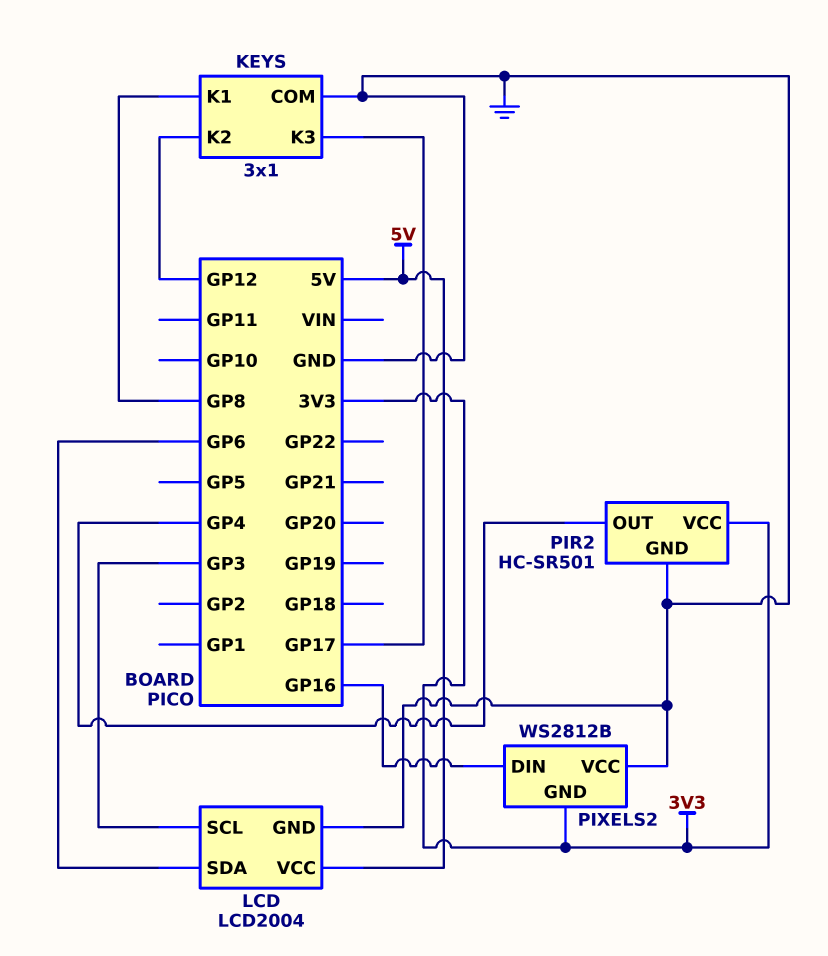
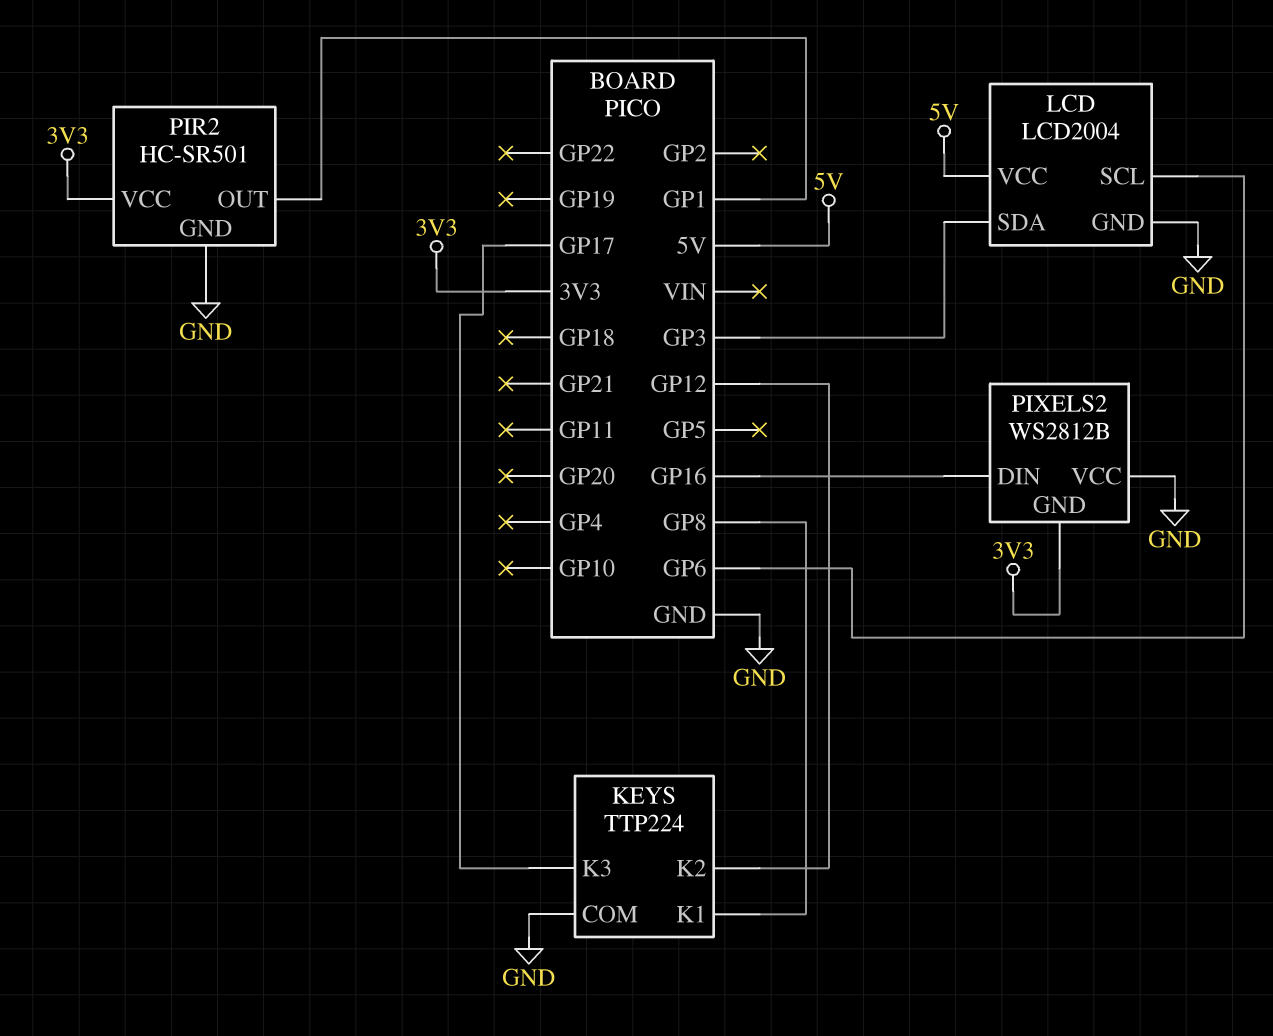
KEYS: 3x1 -> TTP224
LCD pin SCL: GP3 -> GP6
LCD pin SDA: GP6 -> GP3
PIR2 pin OUT: GP4 -> GP1

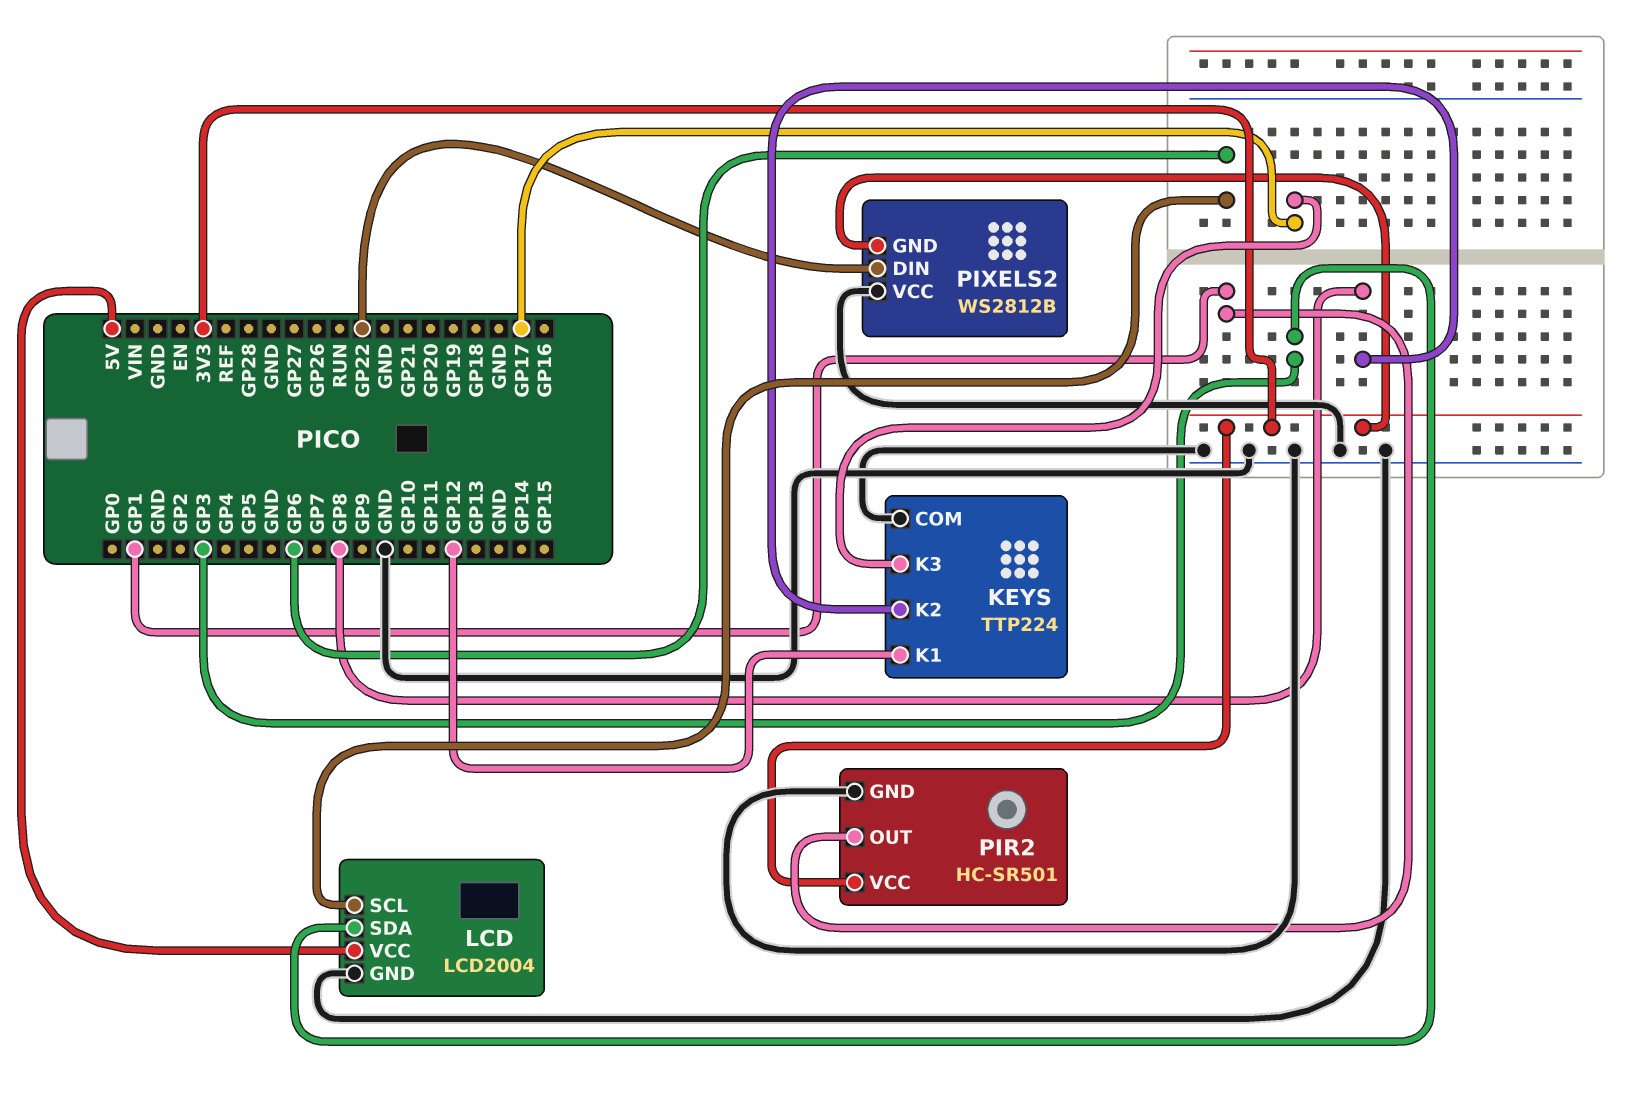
KEYS pin K1: GP8 -> GP12
KEYS pin K2: GP12 -> GP8
PIXELS2 pin DIN: GP16 -> GP22

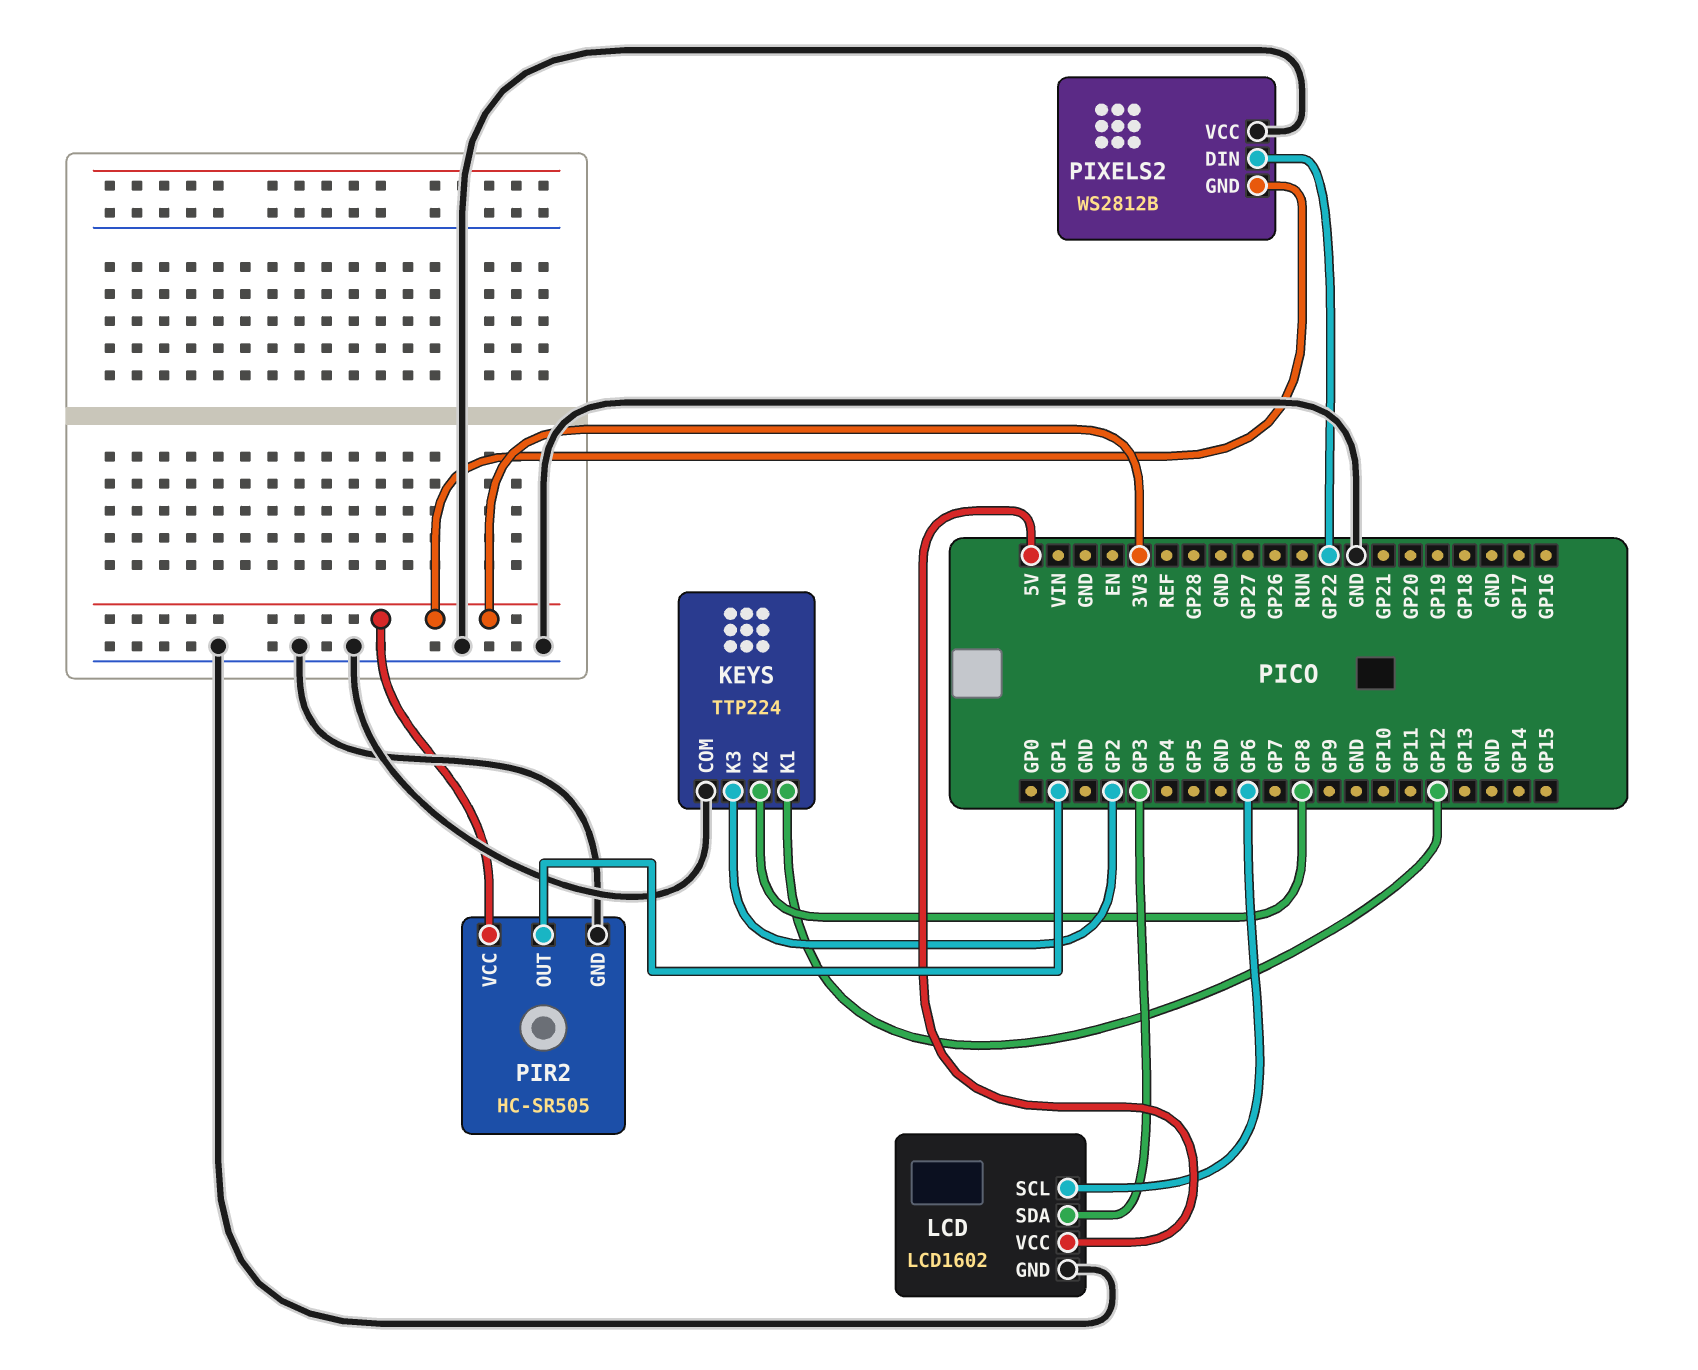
KEYS pin K3: GP17 -> GP2
LCD: LCD2004 -> LCD1602
PIR2: HC-SR501 -> HC-SR505

